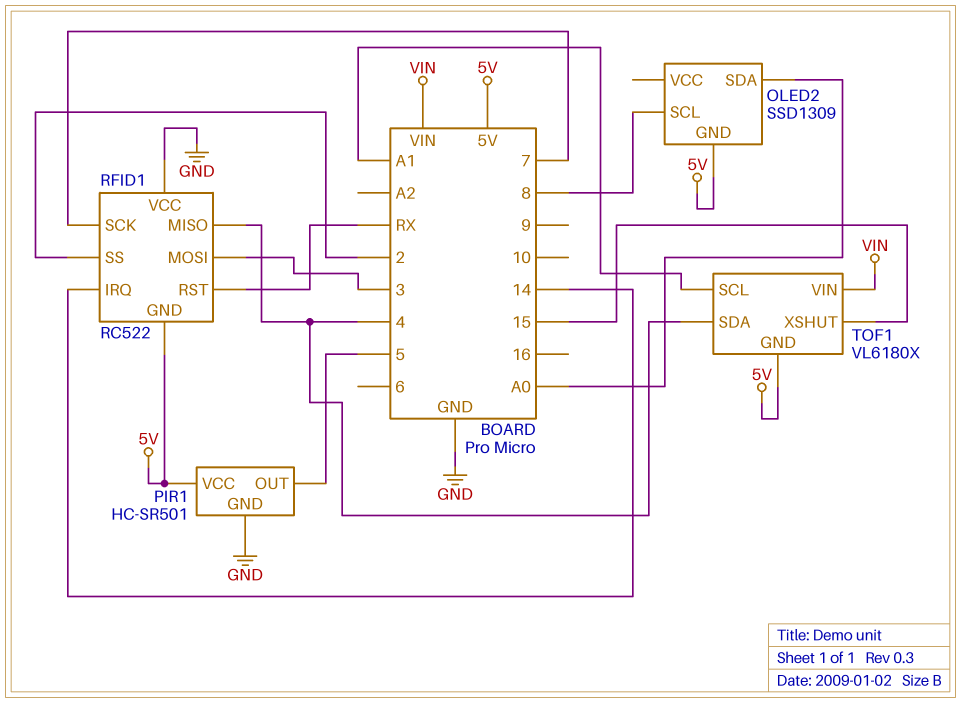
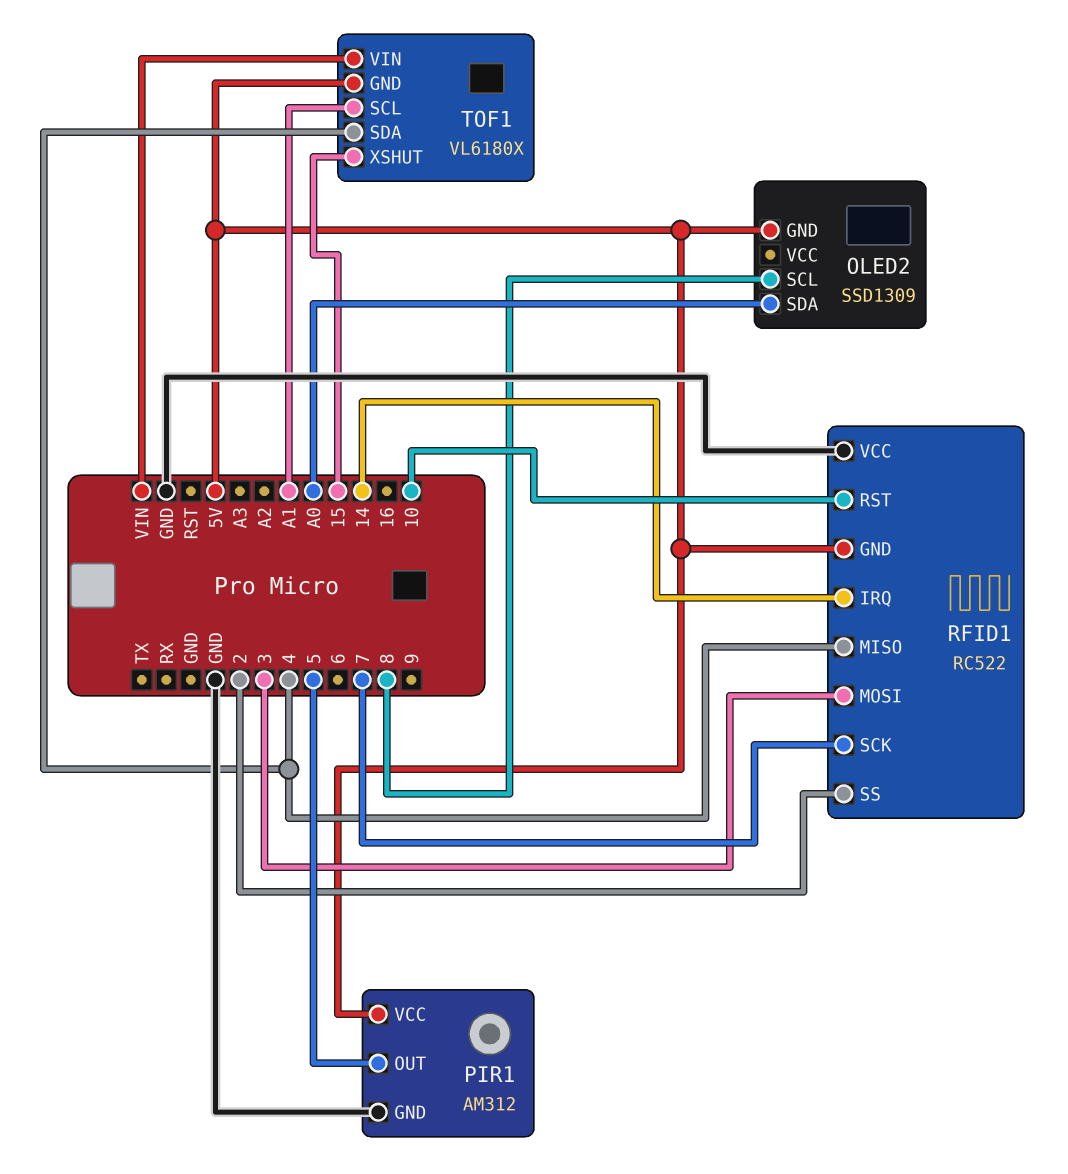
PIR1: HC-SR501 -> AM312
RFID1 pin RST: RX -> 10

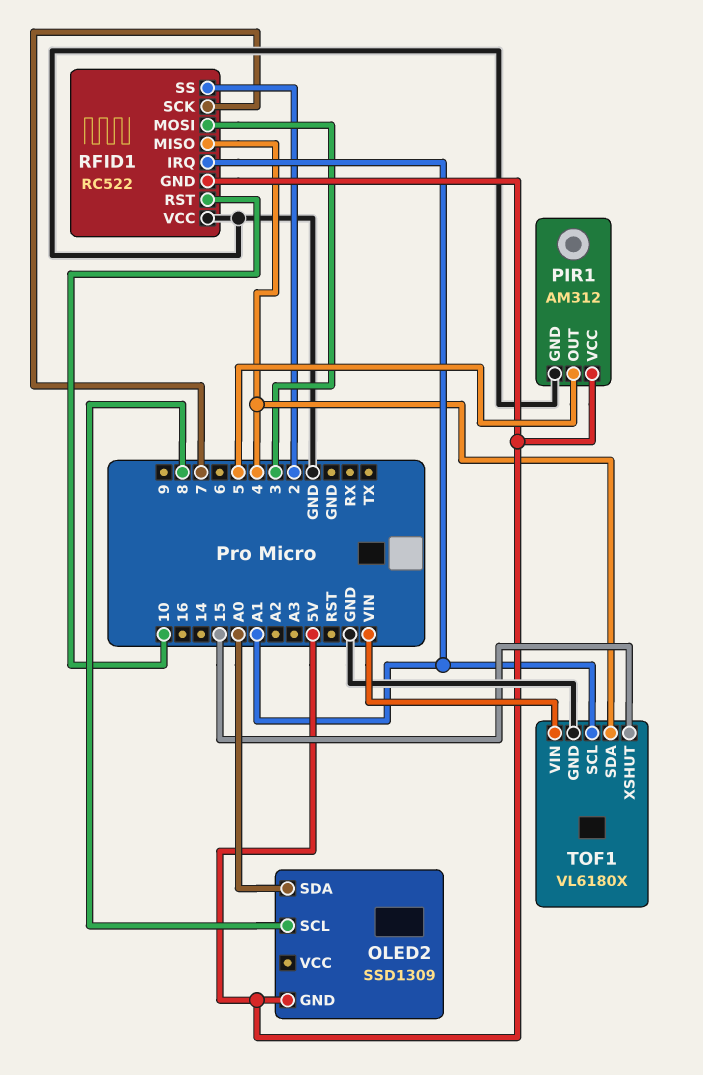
RFID1 pin IRQ: 14 -> A1
TOF1 pin GND: 5V -> GND

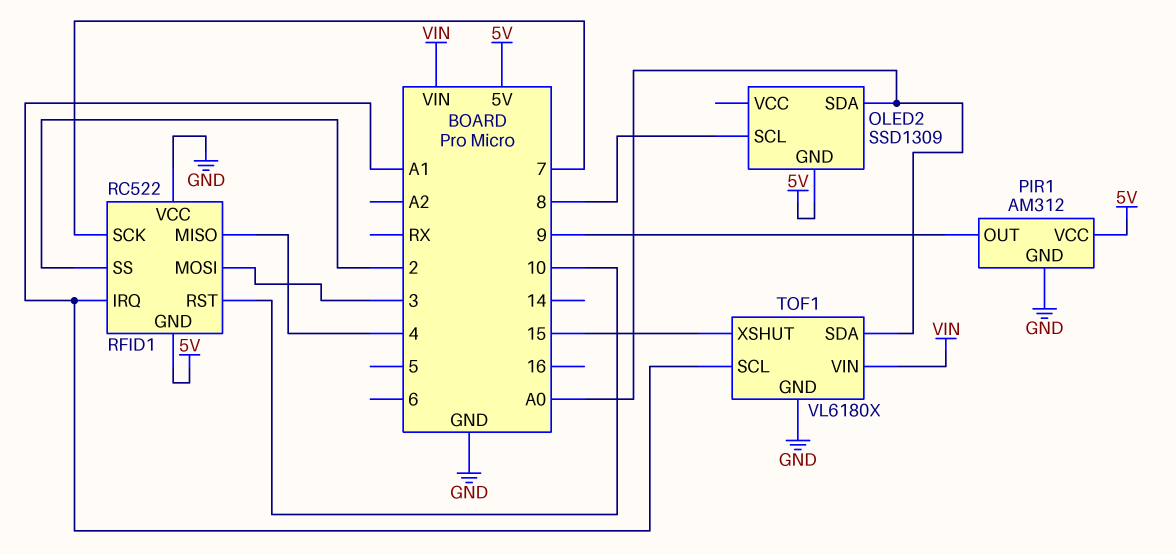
PIR1 pin OUT: 5 -> 9
TOF1 pin SDA: 4 -> A0

